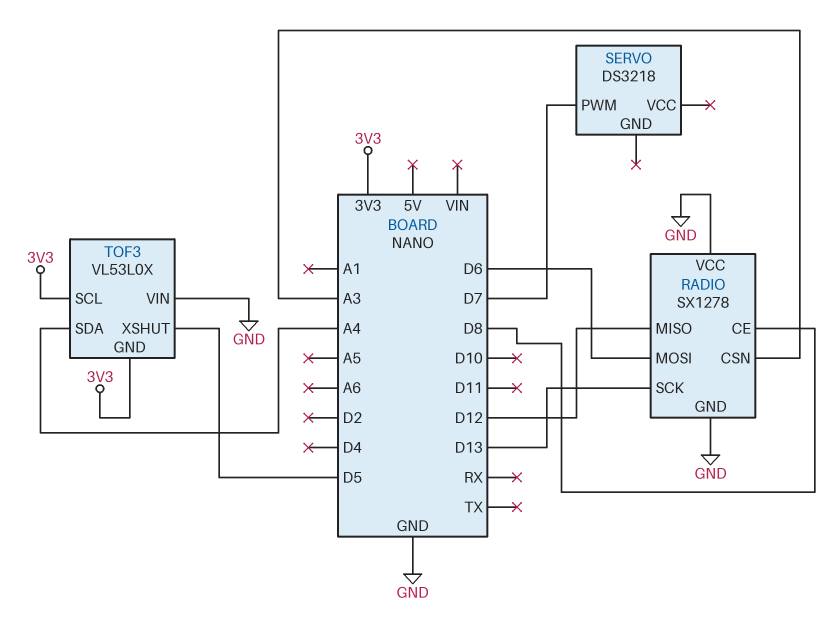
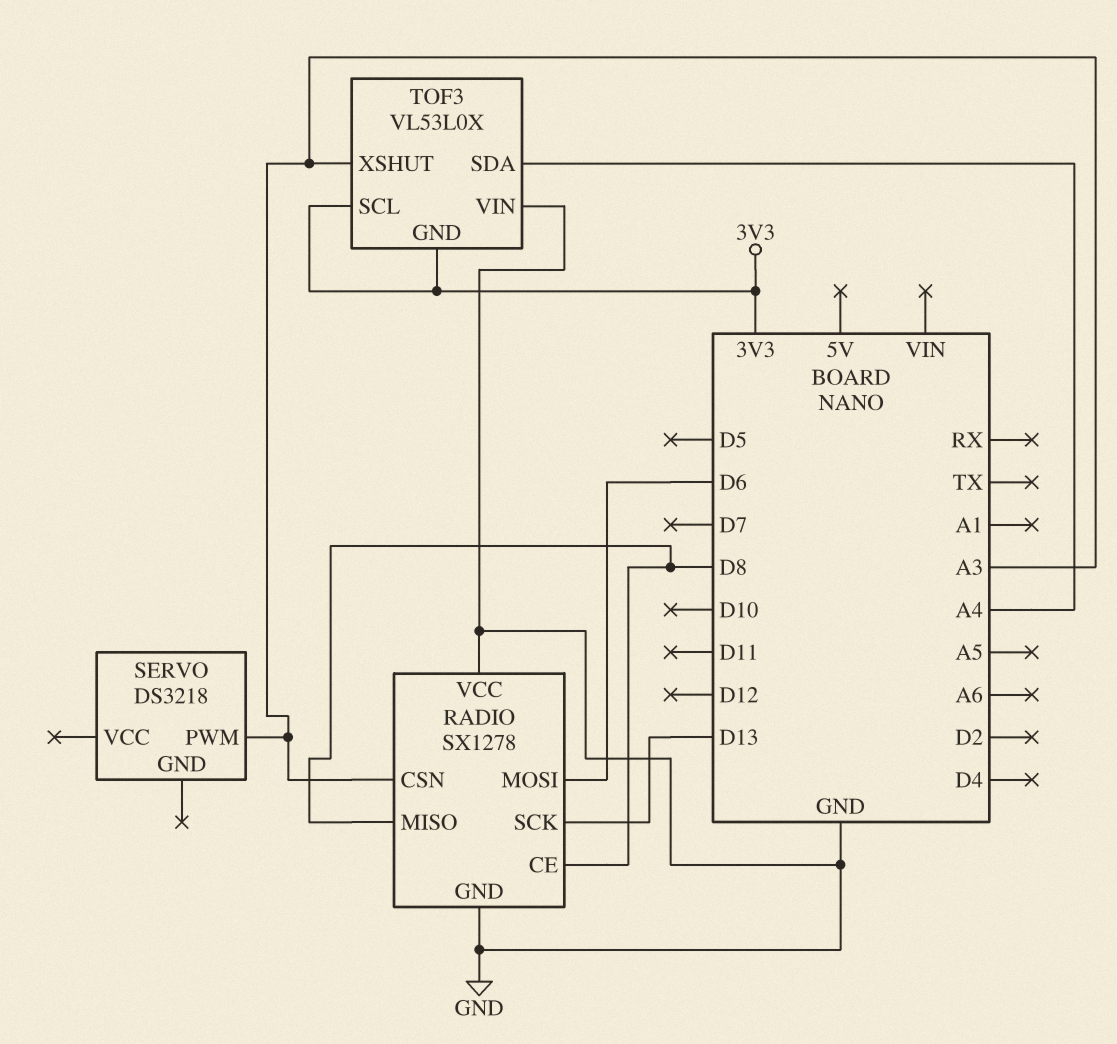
RADIO pin MISO: D12 -> D8
SERVO pin PWM: D7 -> A3
TOF3 pin XSHUT: D5 -> A3

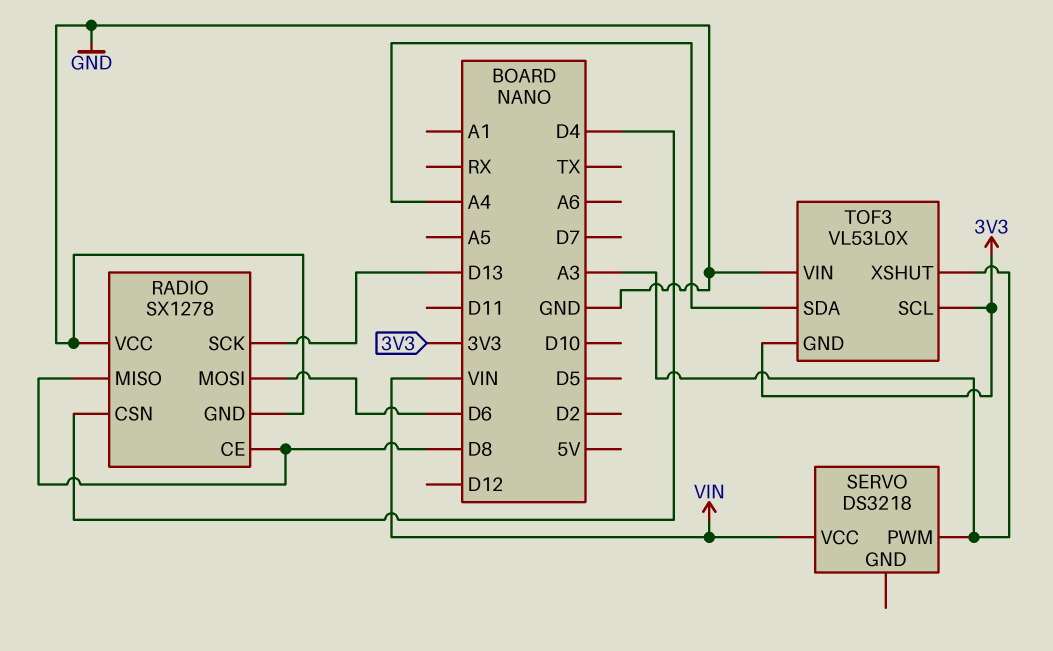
RADIO pin CSN: A3 -> D4
SERVO pin VCC: none -> VIN

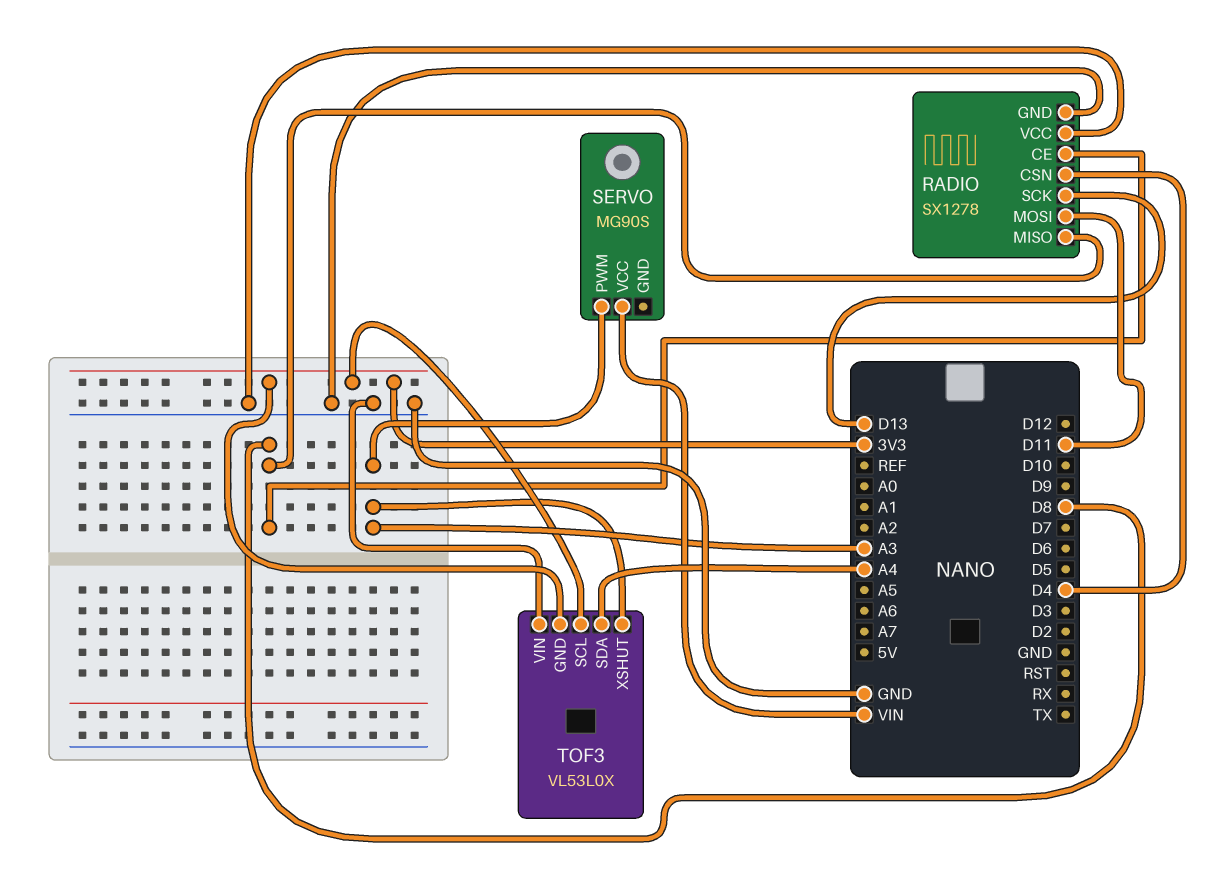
RADIO pin MOSI: D6 -> D11
SERVO: DS3218 -> MG90S

